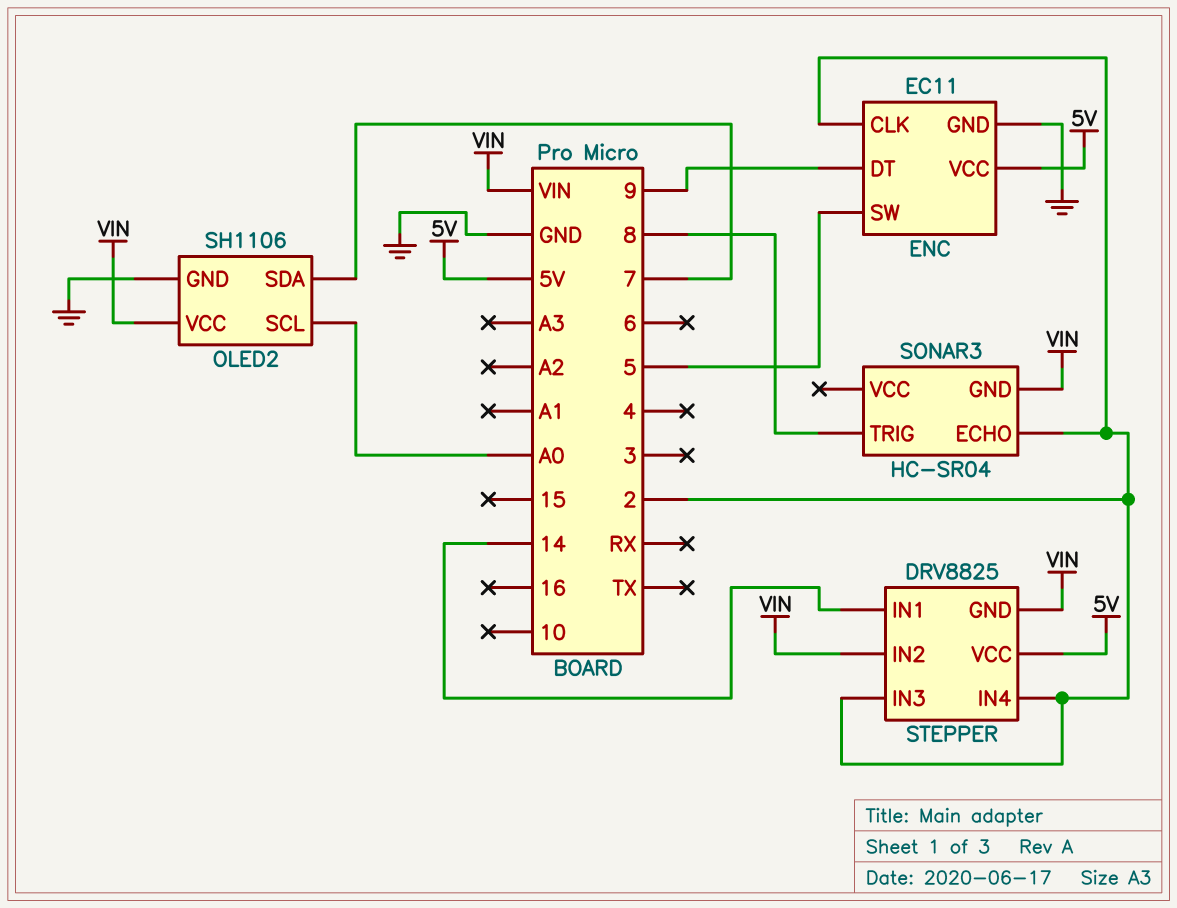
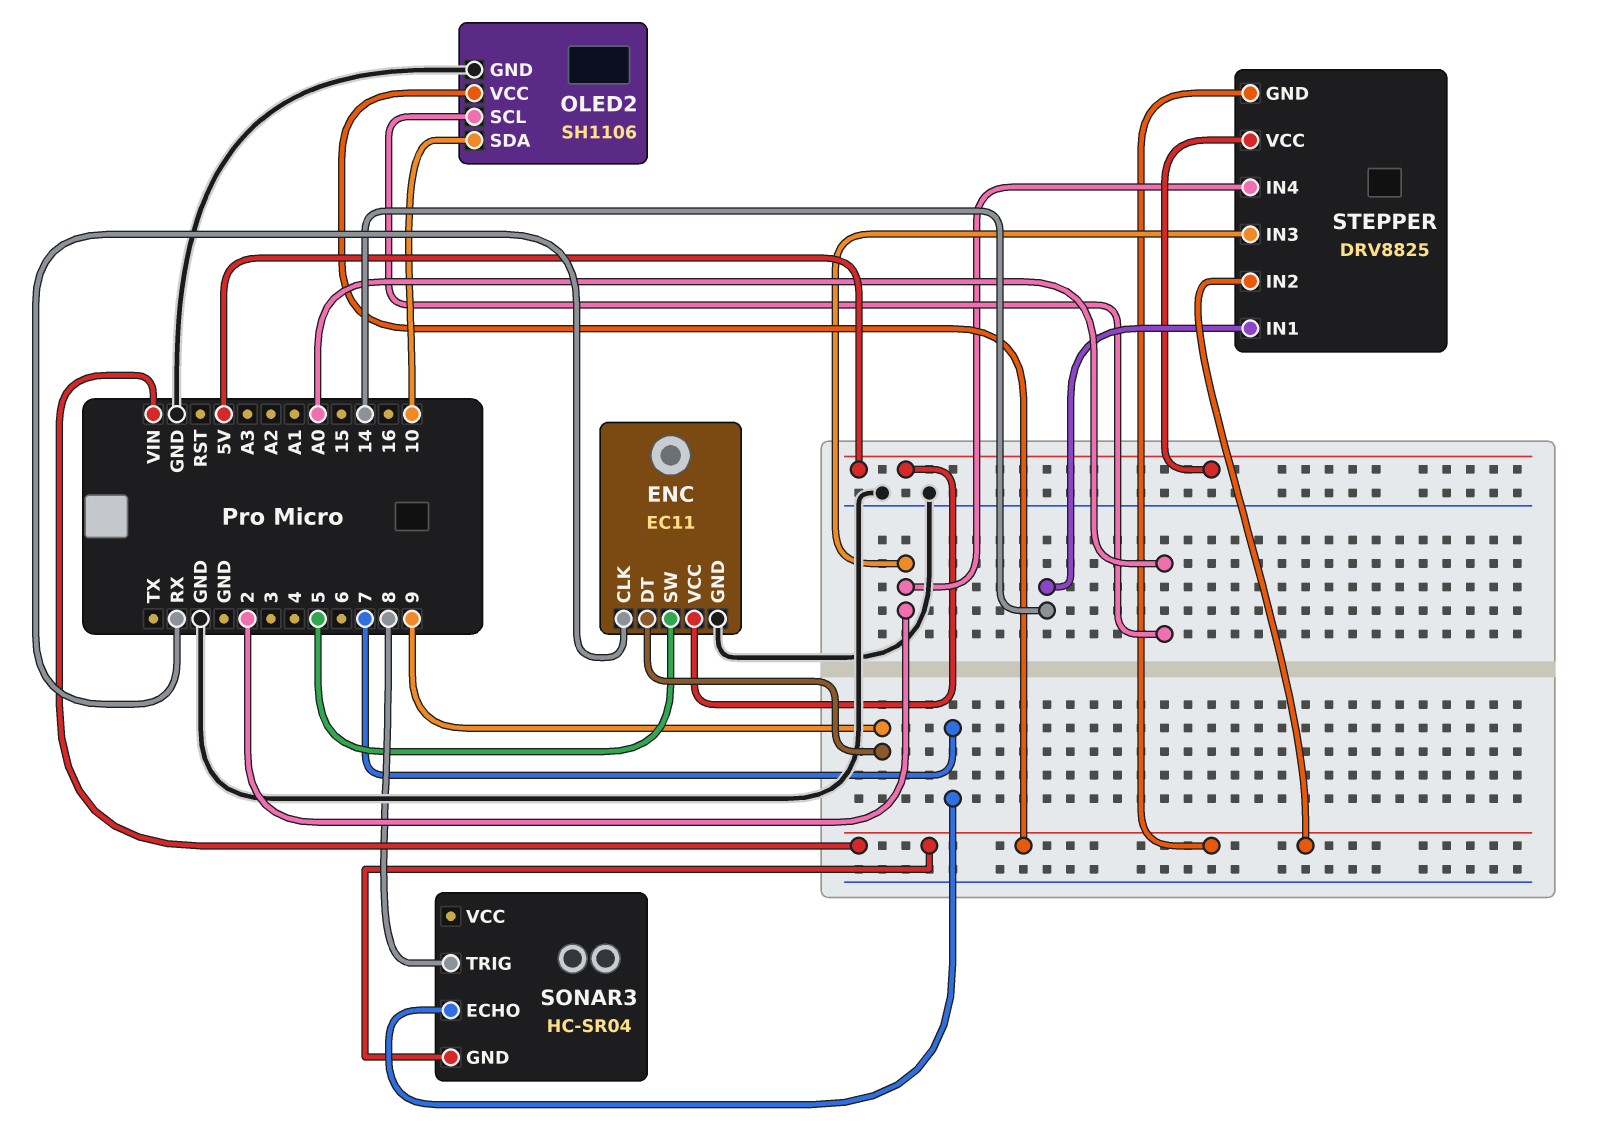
ENC pin CLK: 2 -> RX
OLED2 pin SDA: 7 -> 10
SONAR3 pin ECHO: 2 -> 7

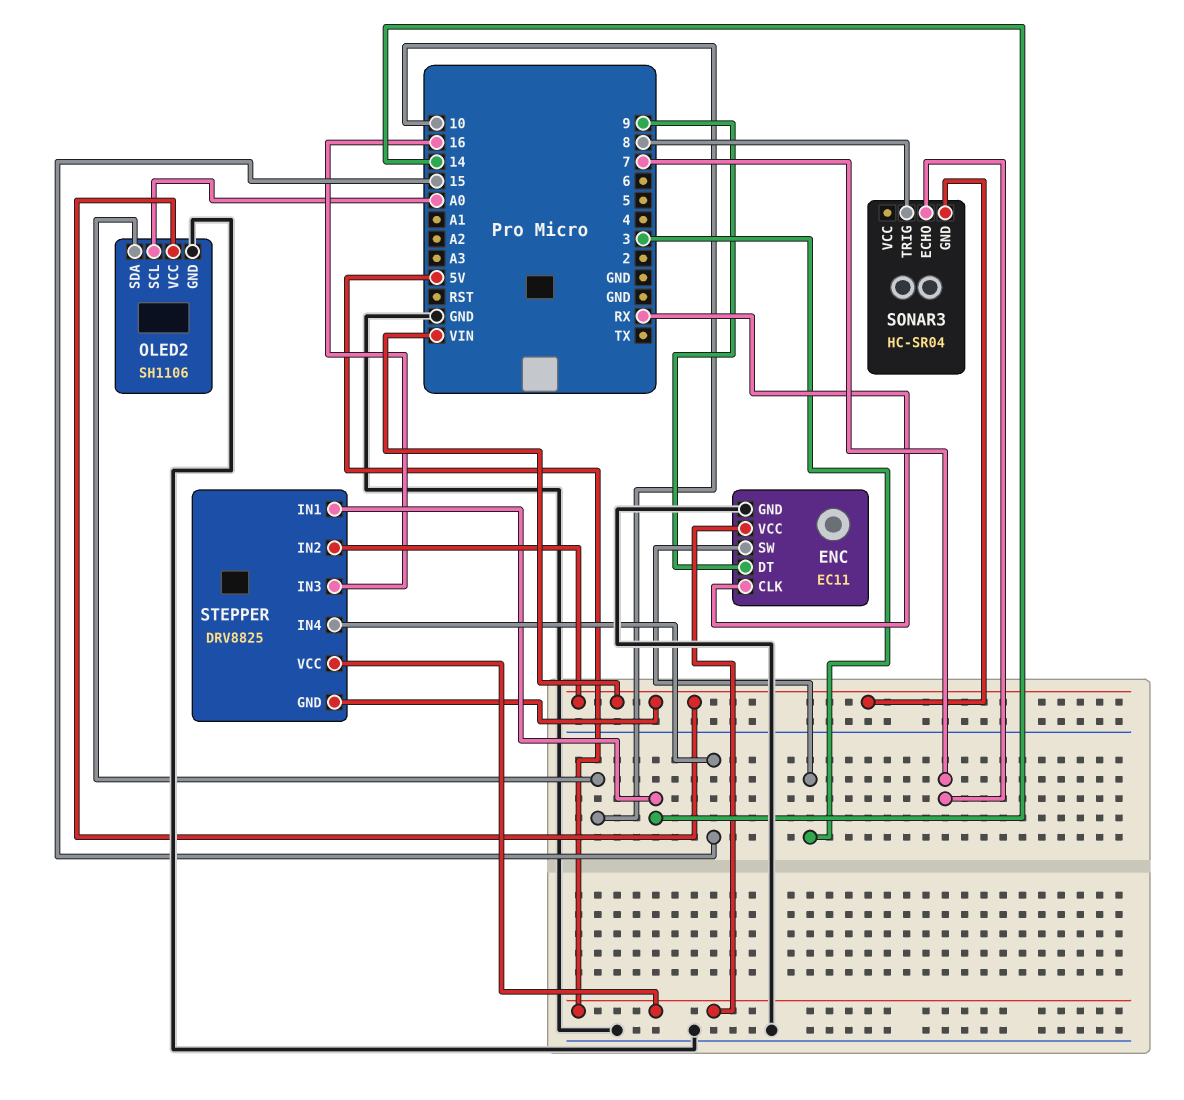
ENC pin SW: 5 -> 3
STEPPER pin IN3: 2 -> 16
STEPPER pin IN4: 2 -> 15

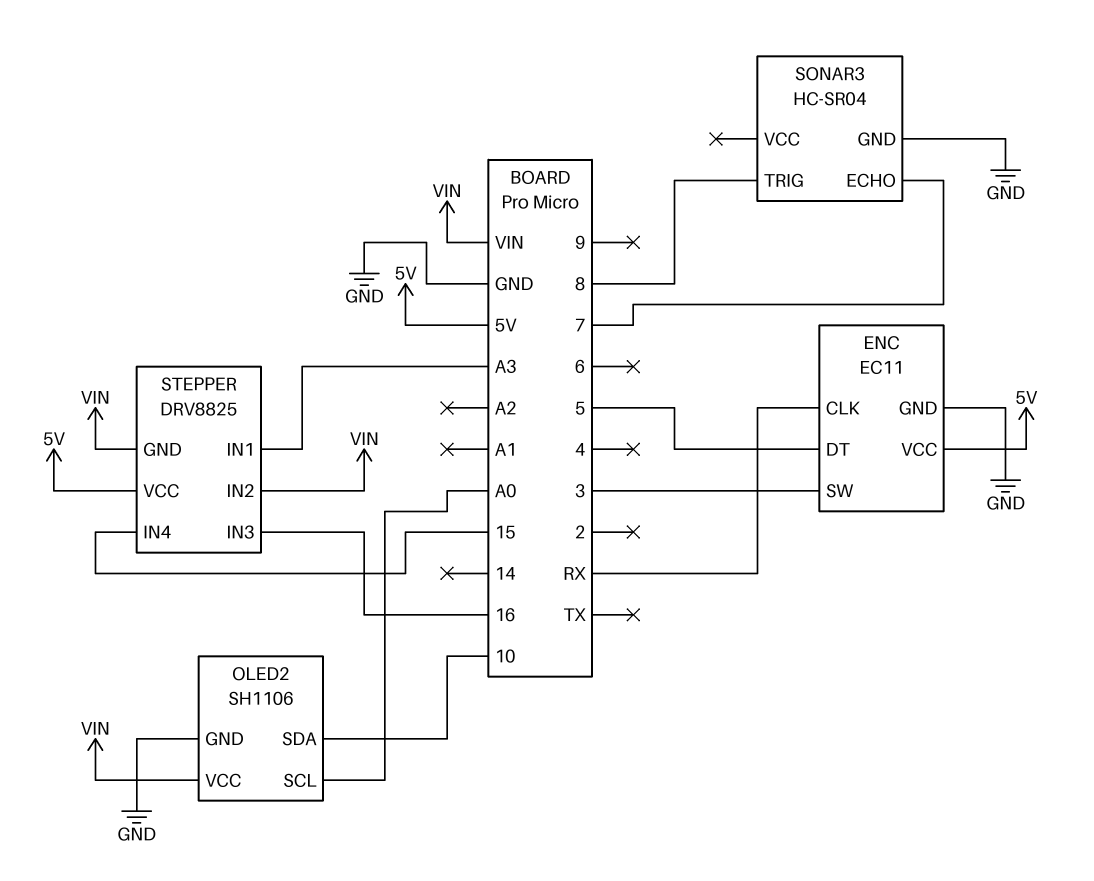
ENC pin DT: 9 -> 5
SONAR3 pin GND: VIN -> GND
STEPPER pin IN1: 14 -> A3

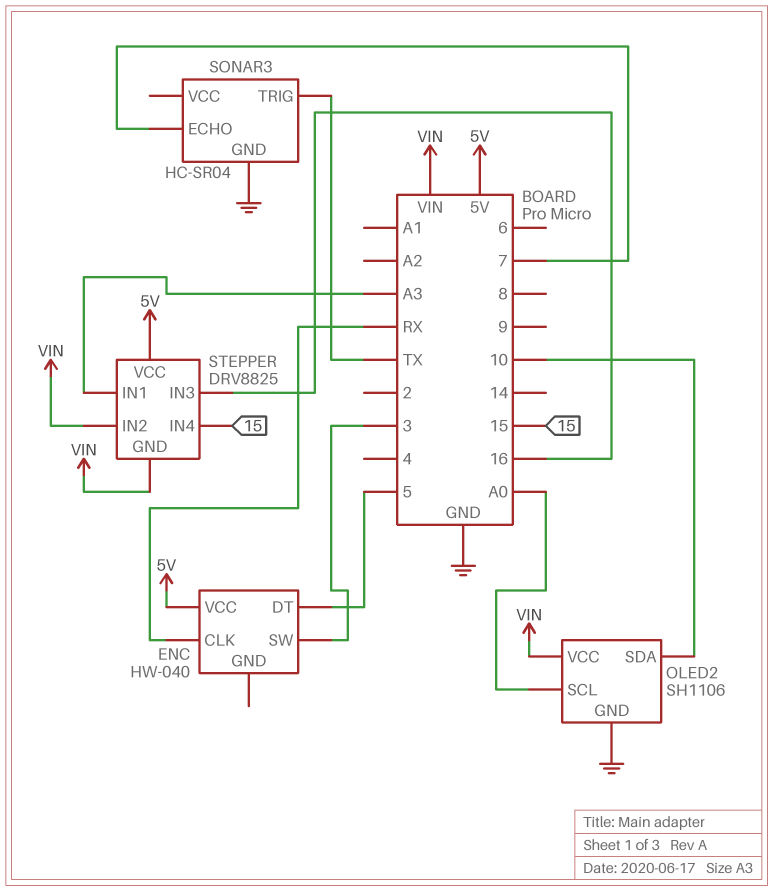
ENC: EC11 -> HW-040
ENC pin GND: GND -> none
SONAR3 pin TRIG: 8 -> TX

